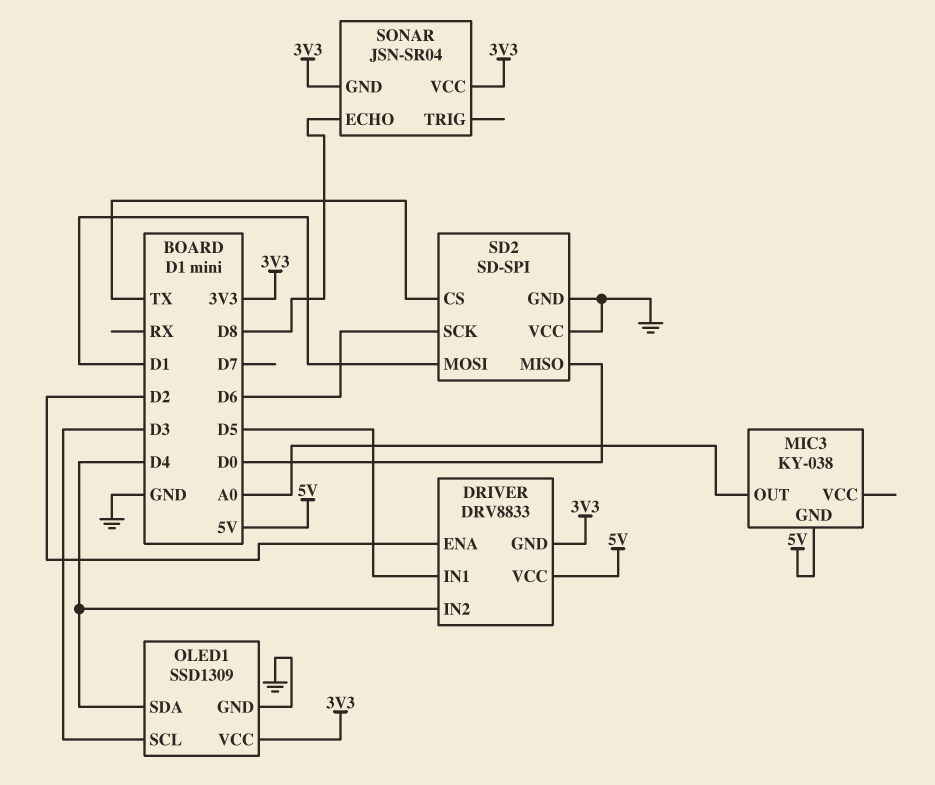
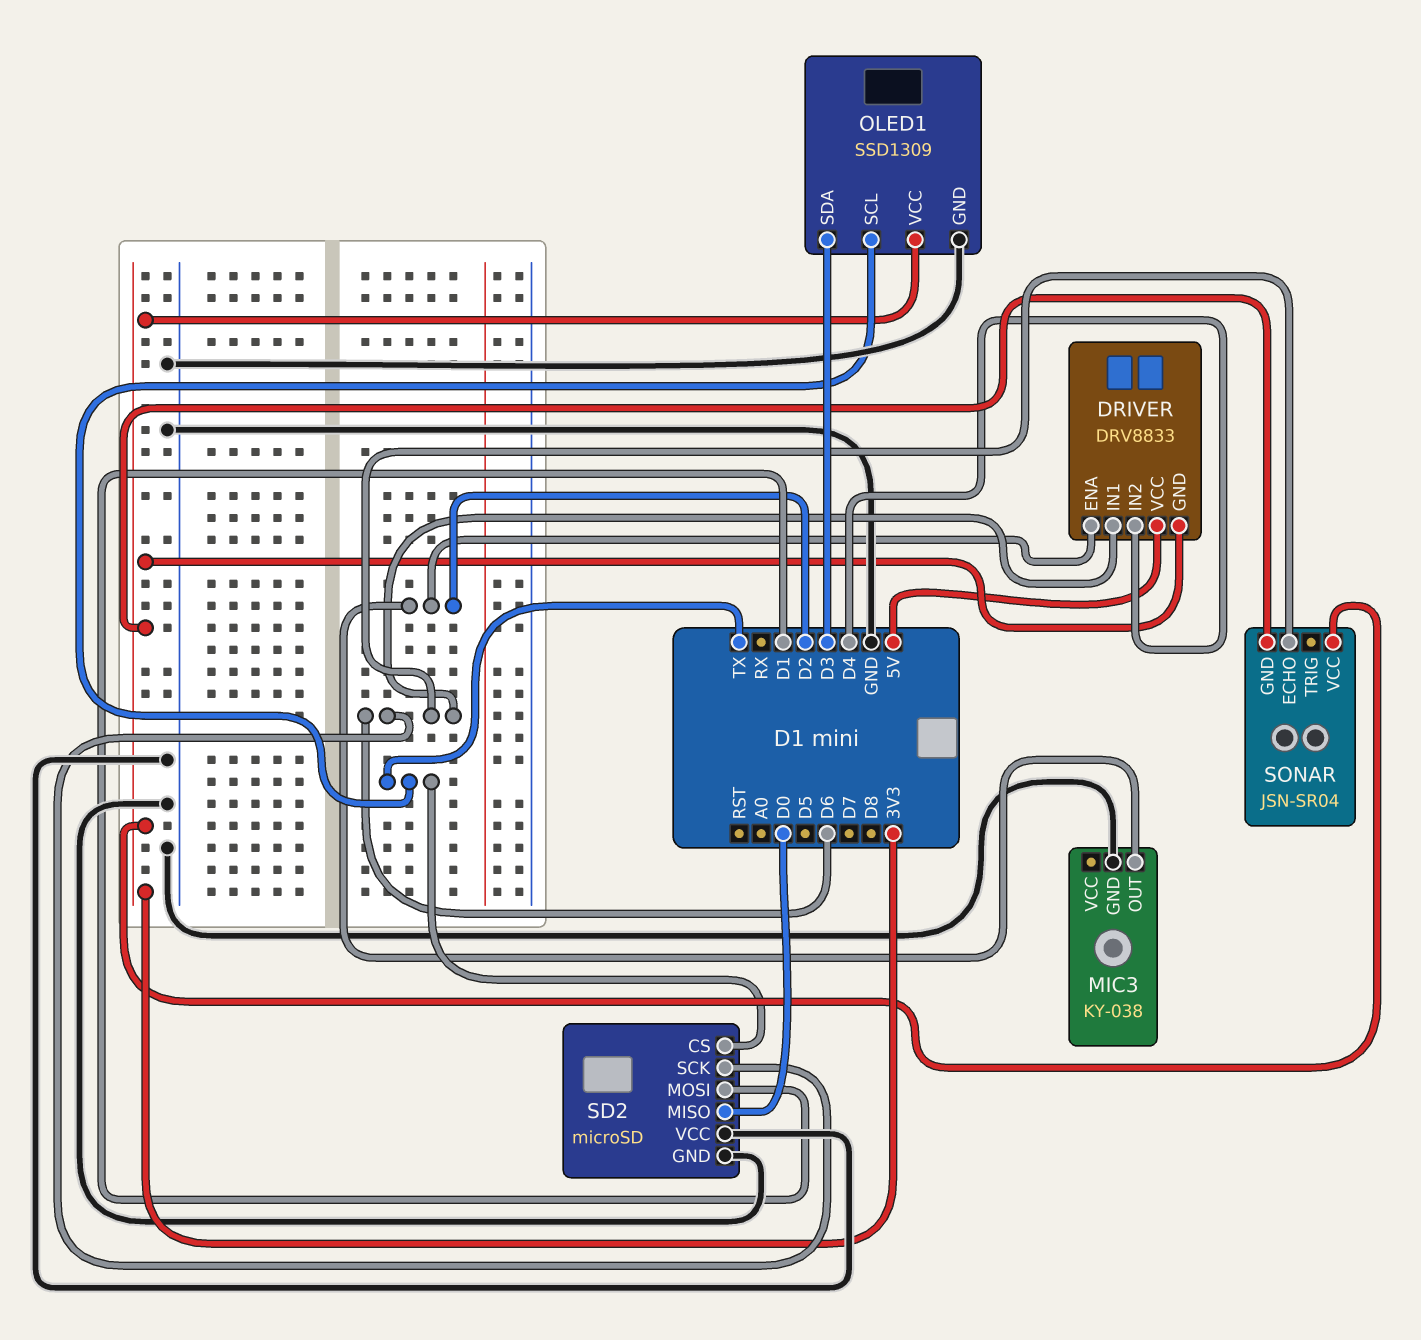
DRIVER pin IN1: D5 -> D6
MIC3 pin GND: 5V -> GND
MIC3 pin OUT: A0 -> D2
OLED1 pin SCL: D3 -> TX
OLED1 pin SDA: D4 -> D3
SD2: SD-SPI -> microSD
SONAR pin ECHO: D8 -> D6

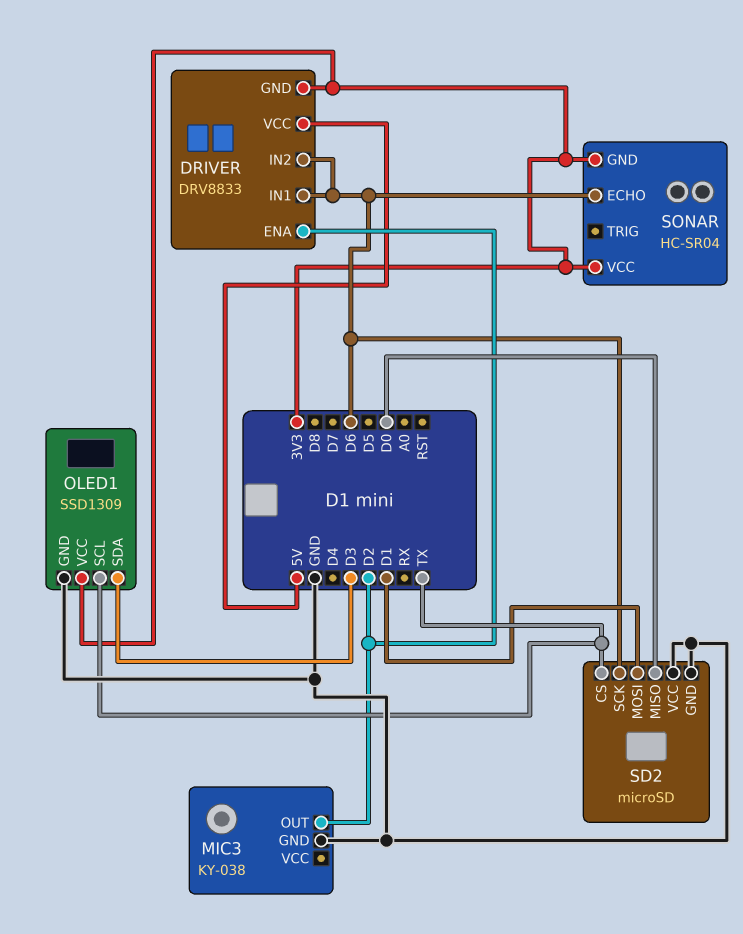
DRIVER pin IN2: D4 -> D6
SONAR: JSN-SR04 -> HC-SR04

